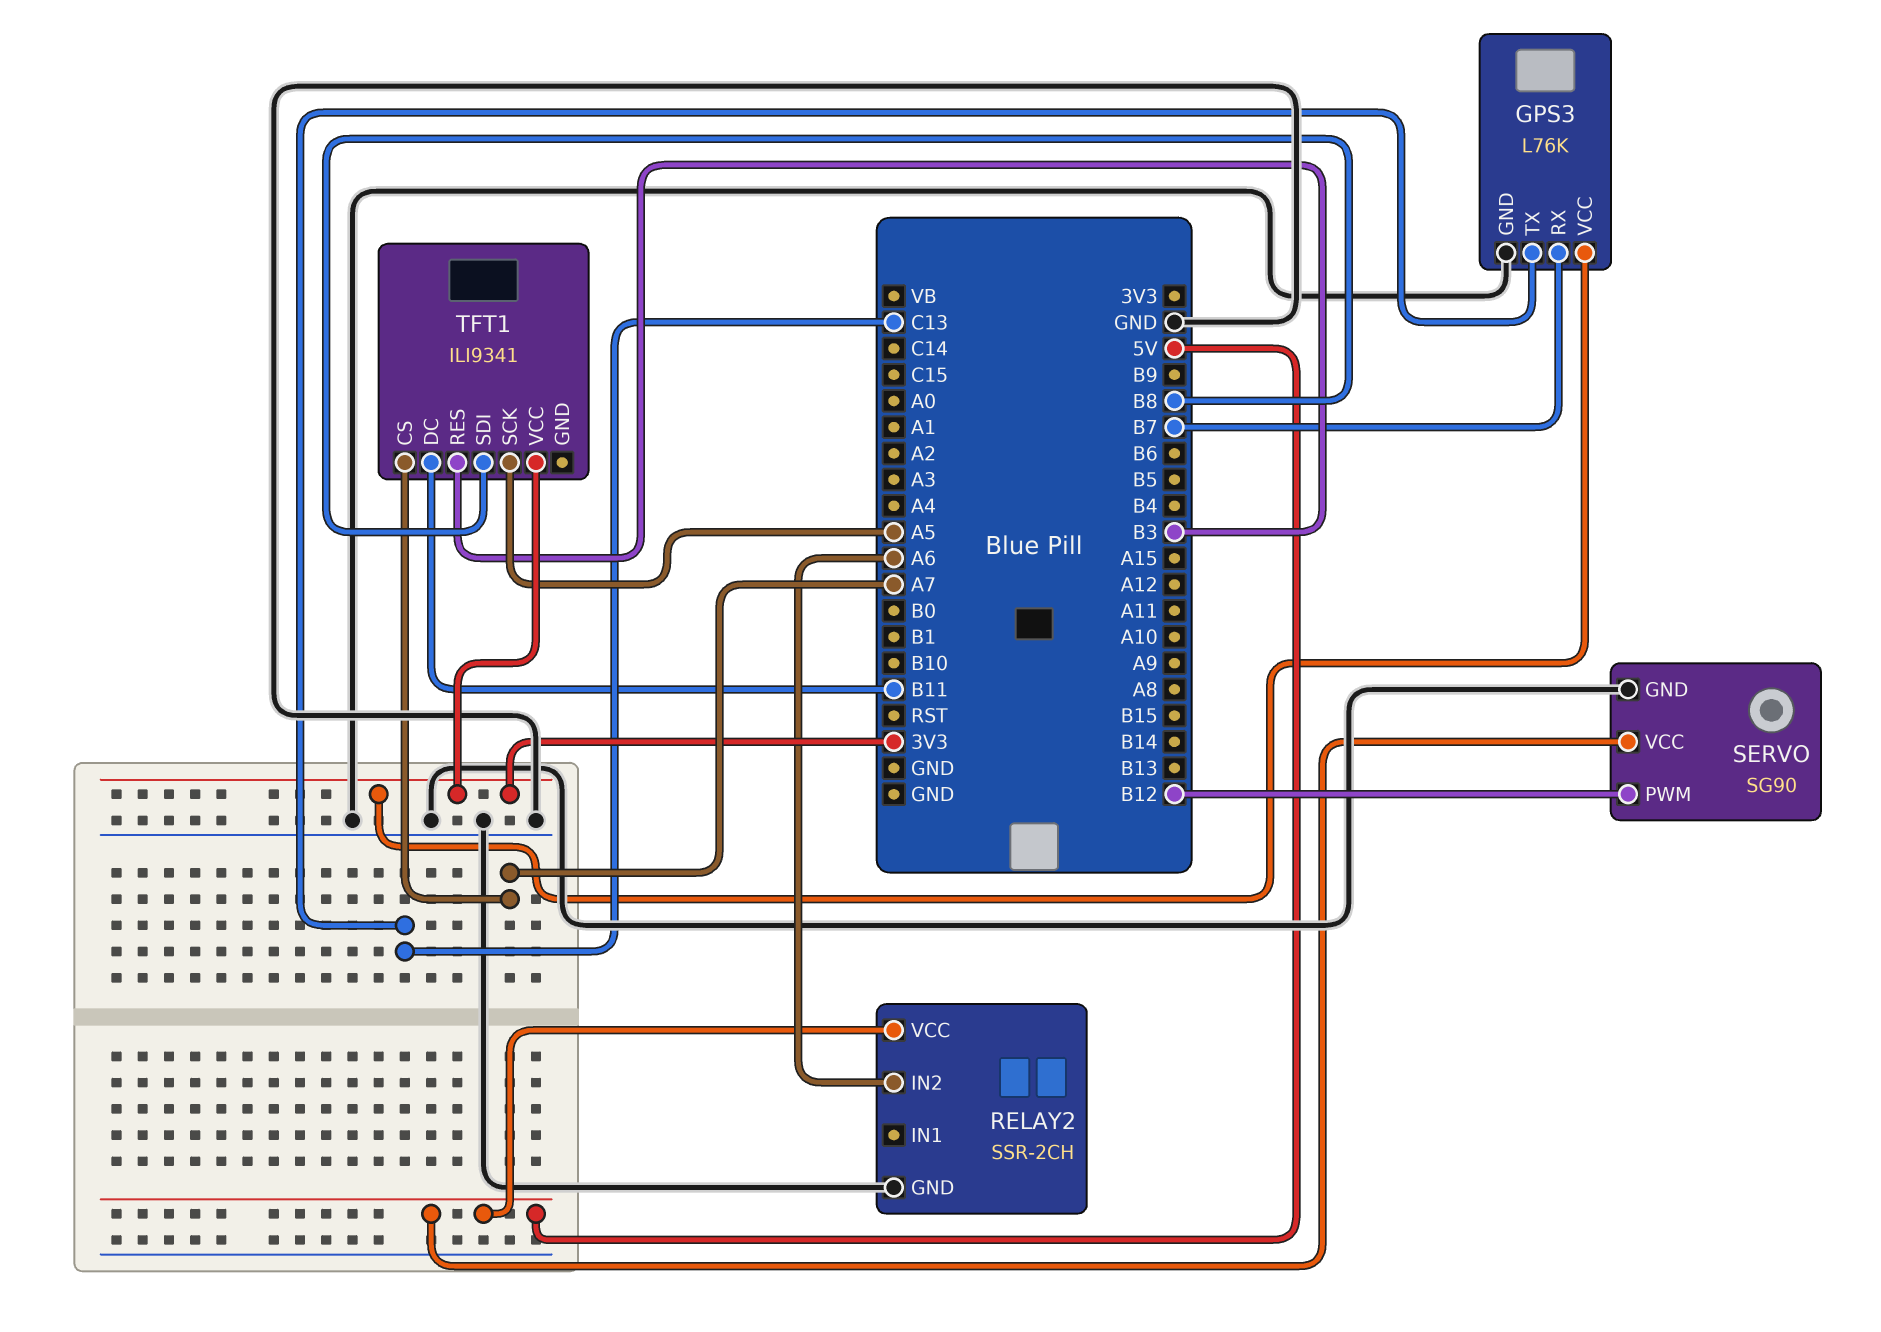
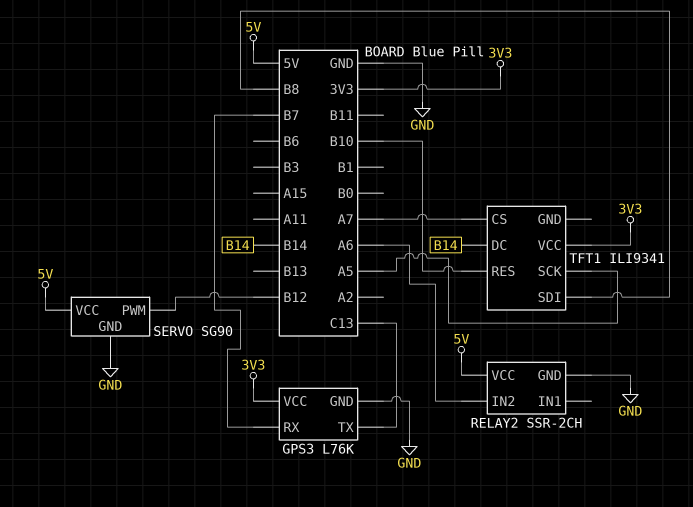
TFT1 pin DC: B11 -> B14
TFT1 pin RES: B3 -> B10

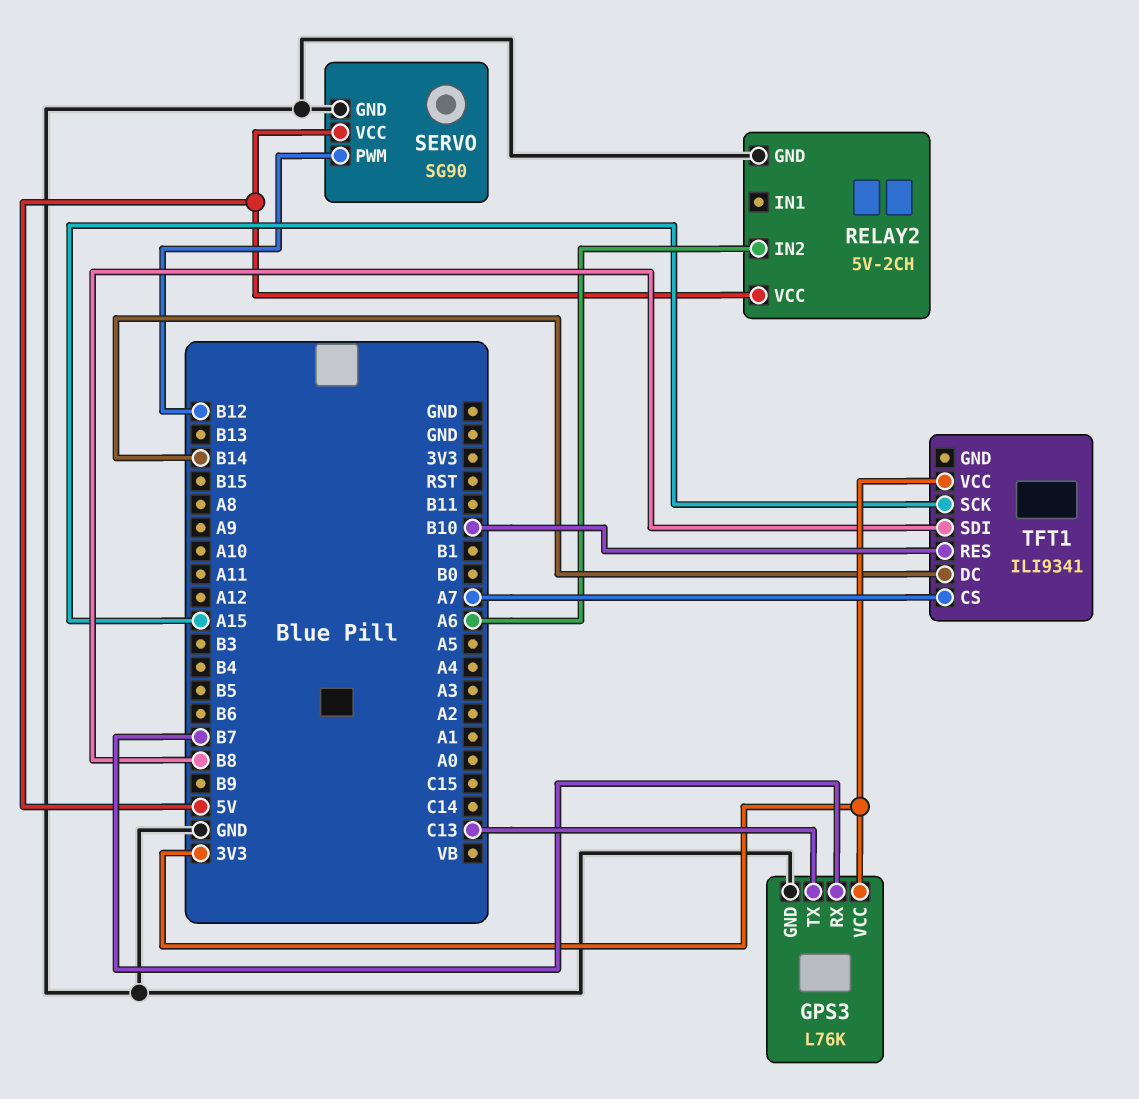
RELAY2: SSR-2CH -> 5V-2CH
TFT1 pin SCK: A5 -> A15

